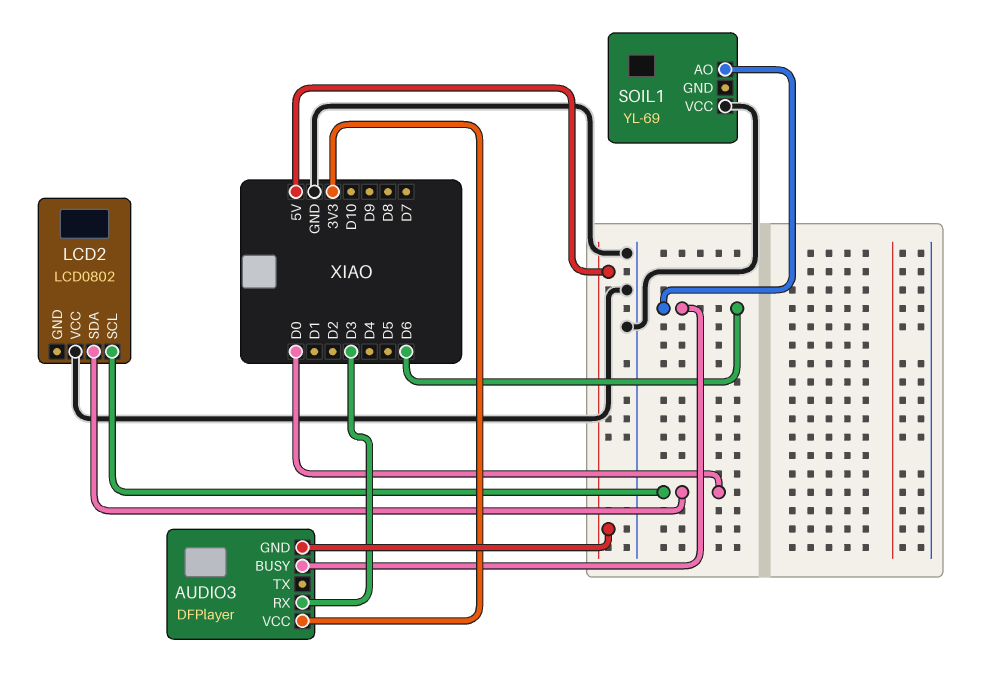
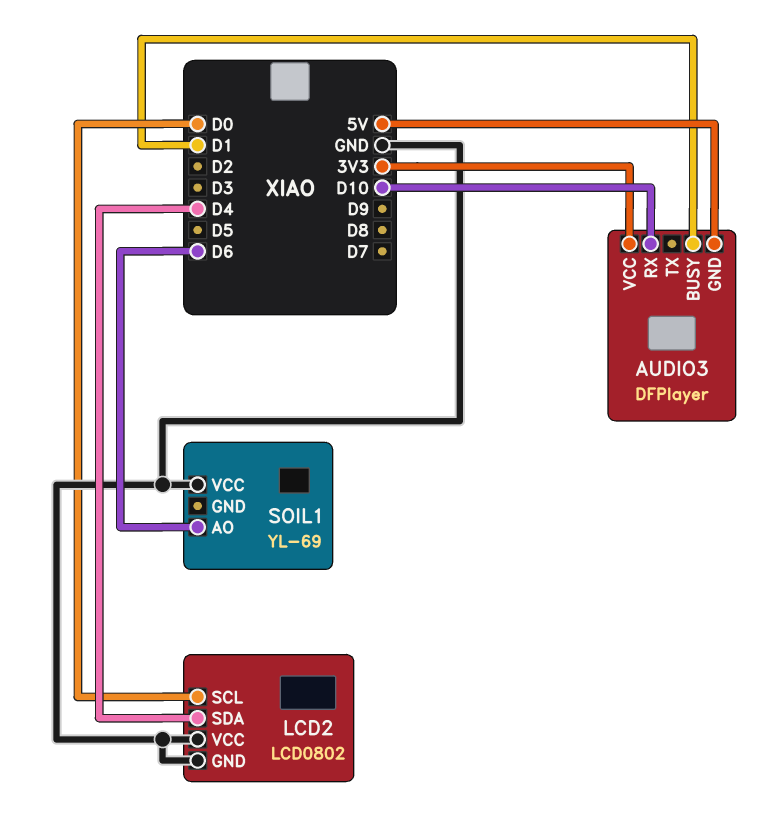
AUDIO3 pin BUSY: D6 -> D1
AUDIO3 pin RX: D3 -> D10
LCD2 pin GND: none -> GND
LCD2 pin SDA: D0 -> D4

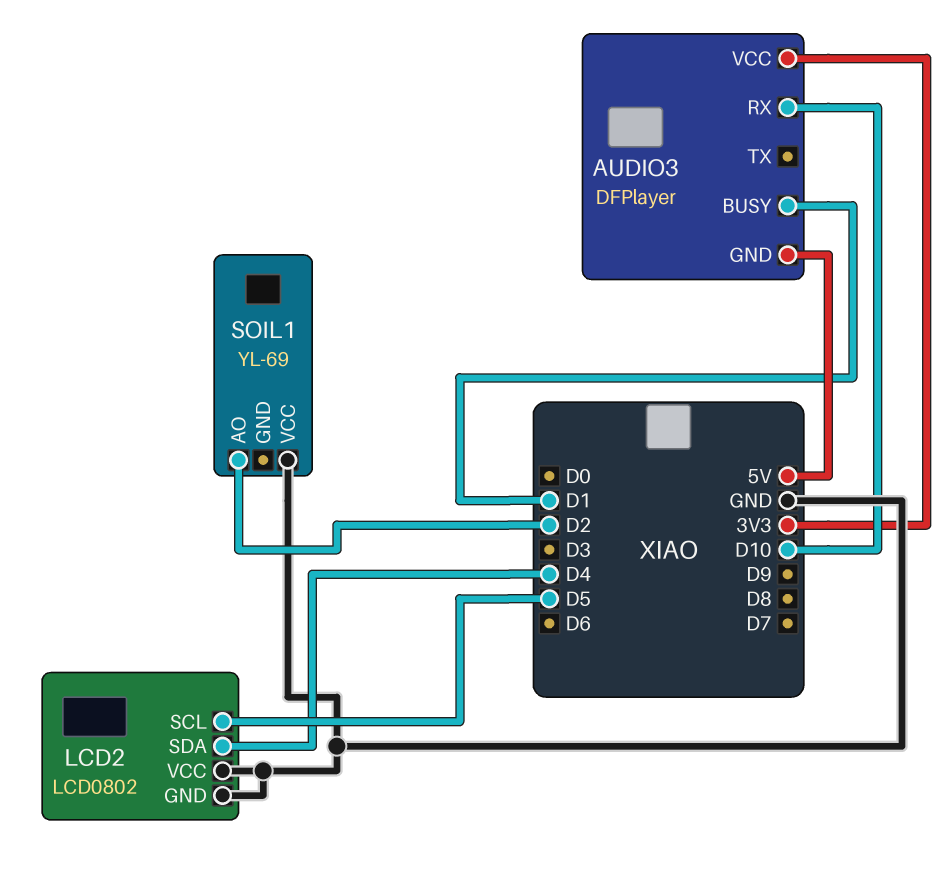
LCD2 pin SCL: D0 -> D5
SOIL1 pin AO: D6 -> D2

